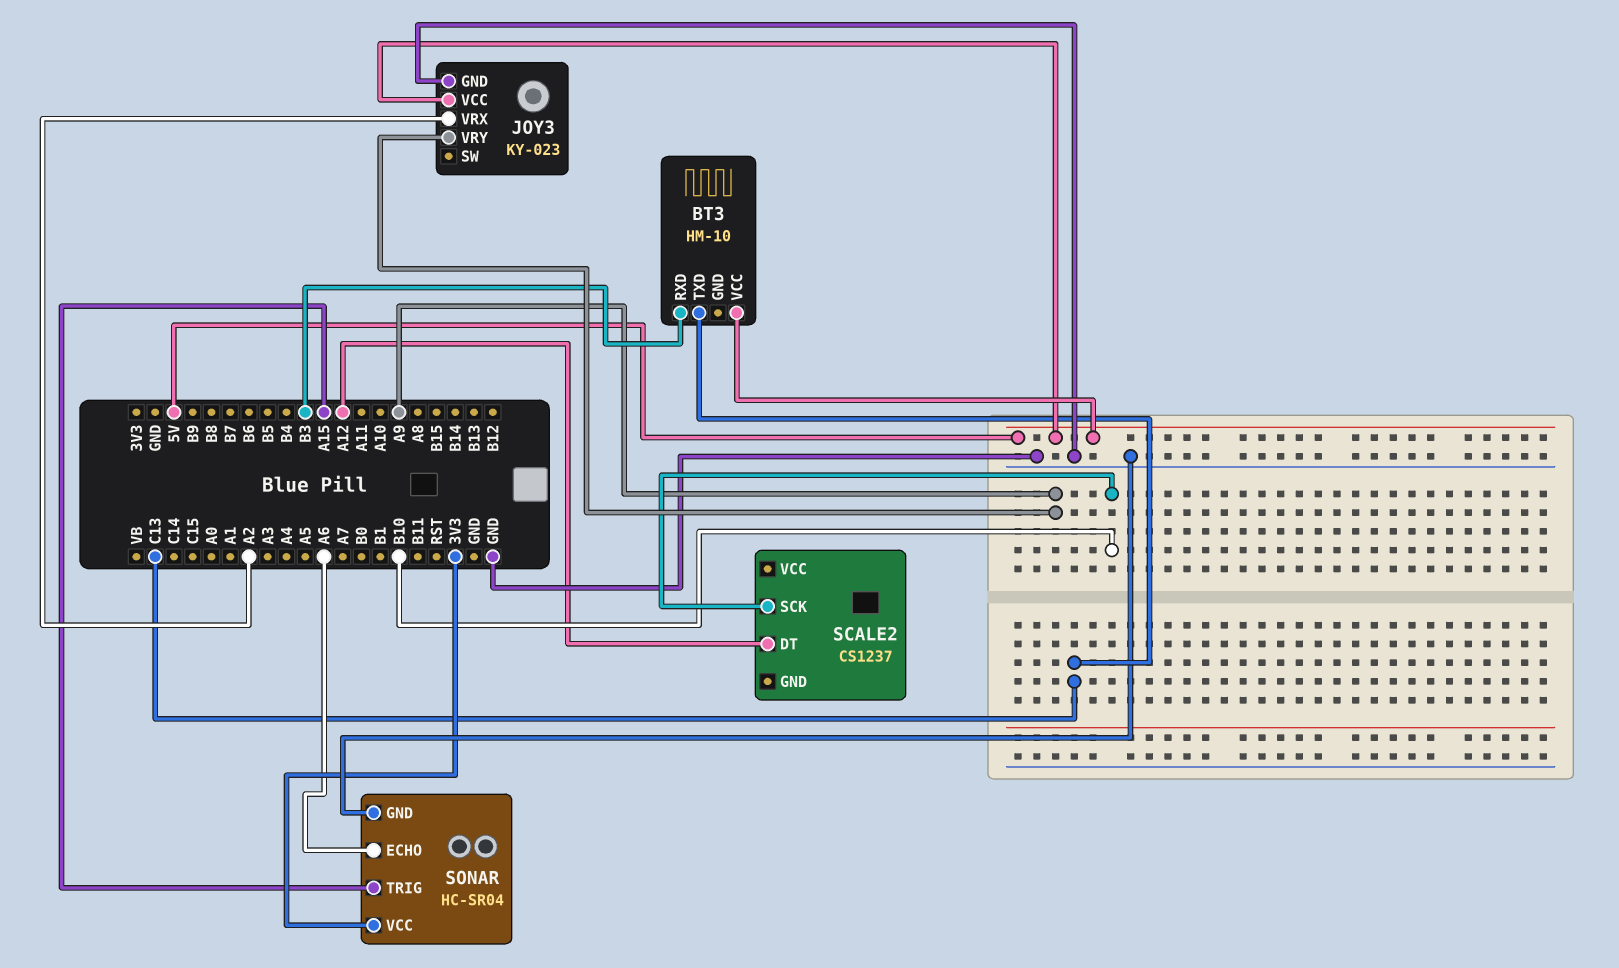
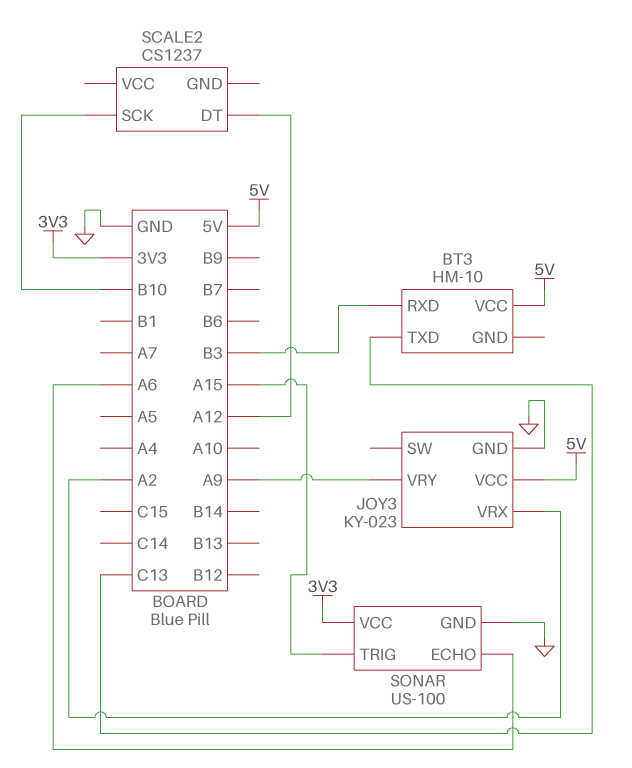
SONAR: HC-SR04 -> US-100

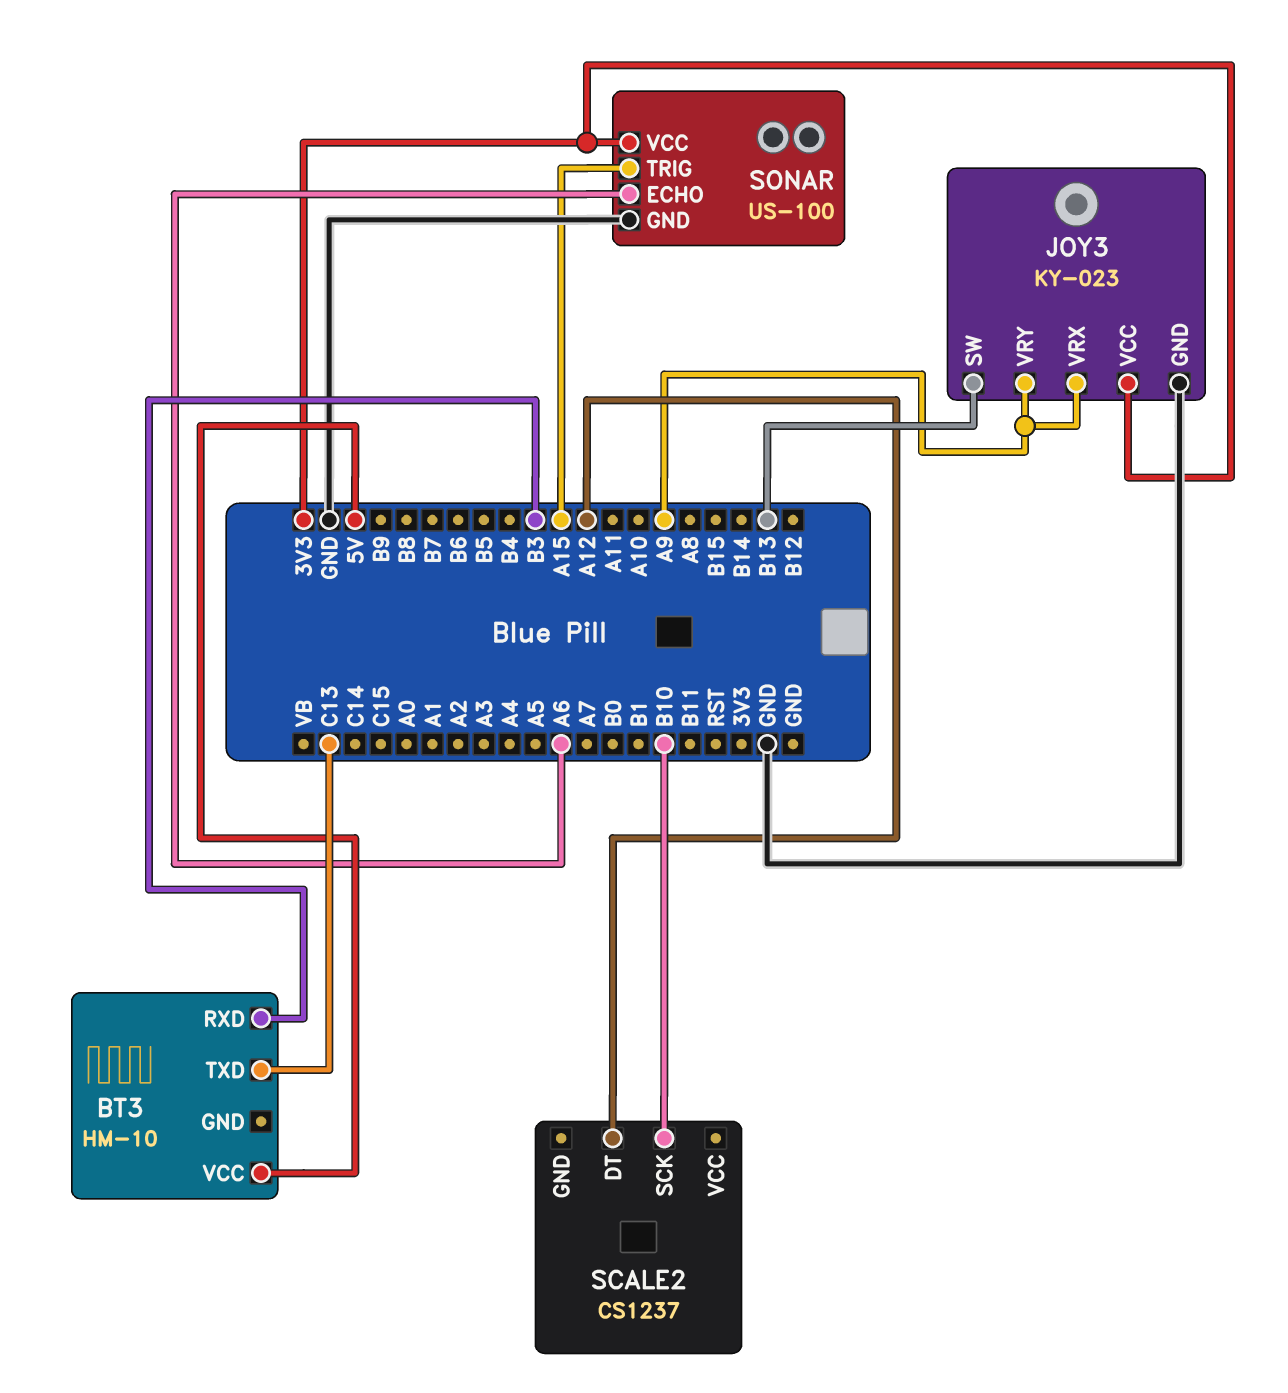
JOY3 pin SW: none -> B13
JOY3 pin VCC: 5V -> 3V3
JOY3 pin VRX: A2 -> A9

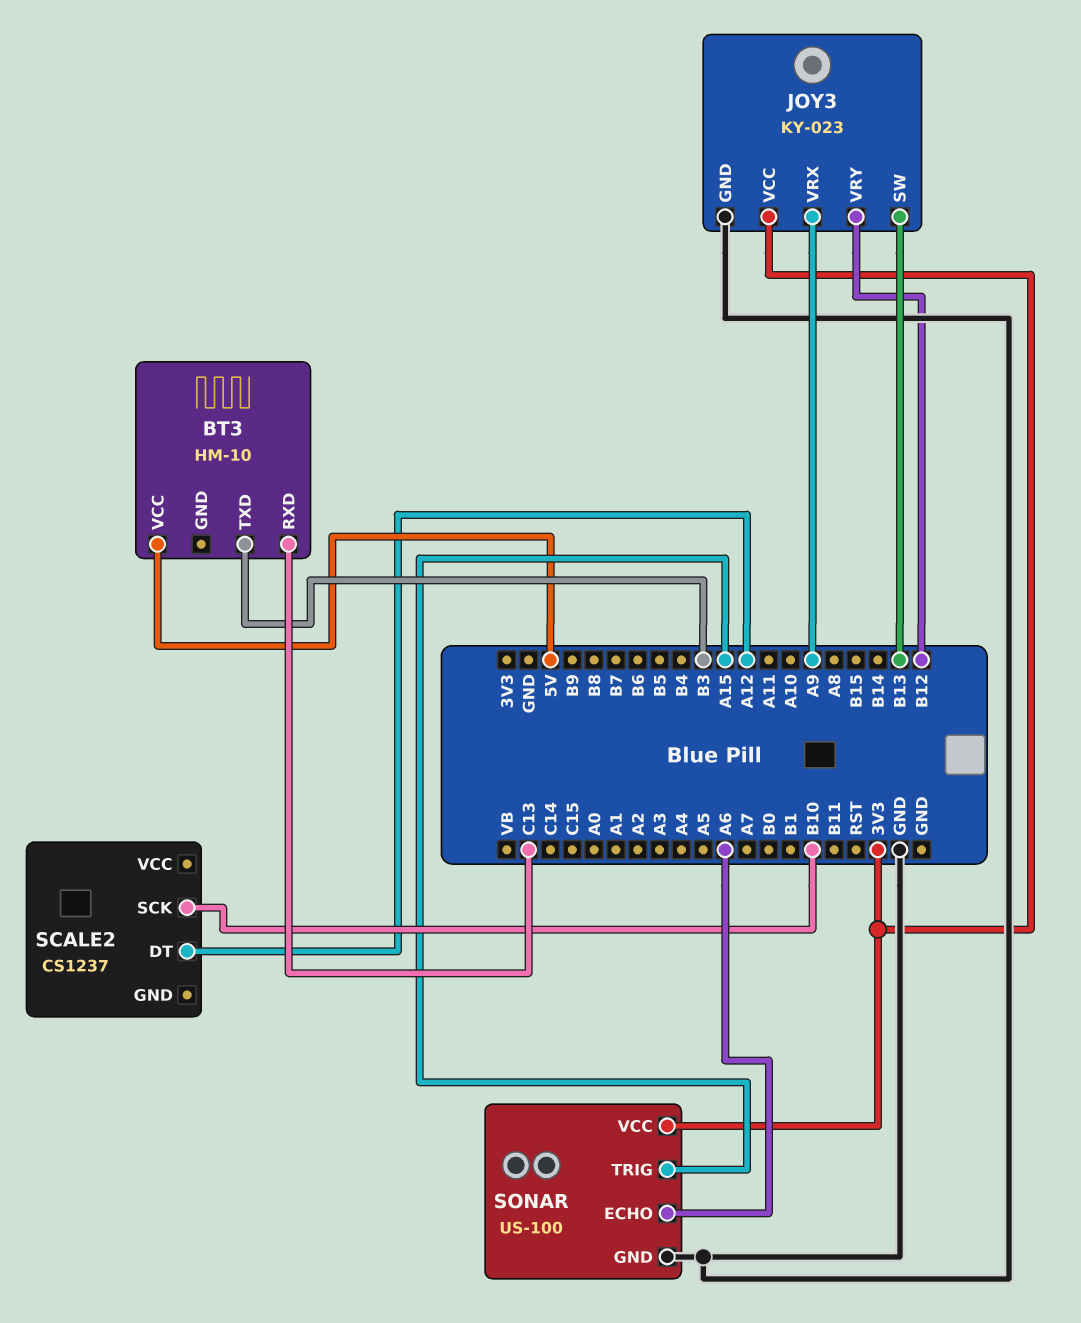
BT3 pin RXD: B3 -> C13
BT3 pin TXD: C13 -> B3
JOY3 pin VRY: A9 -> B12

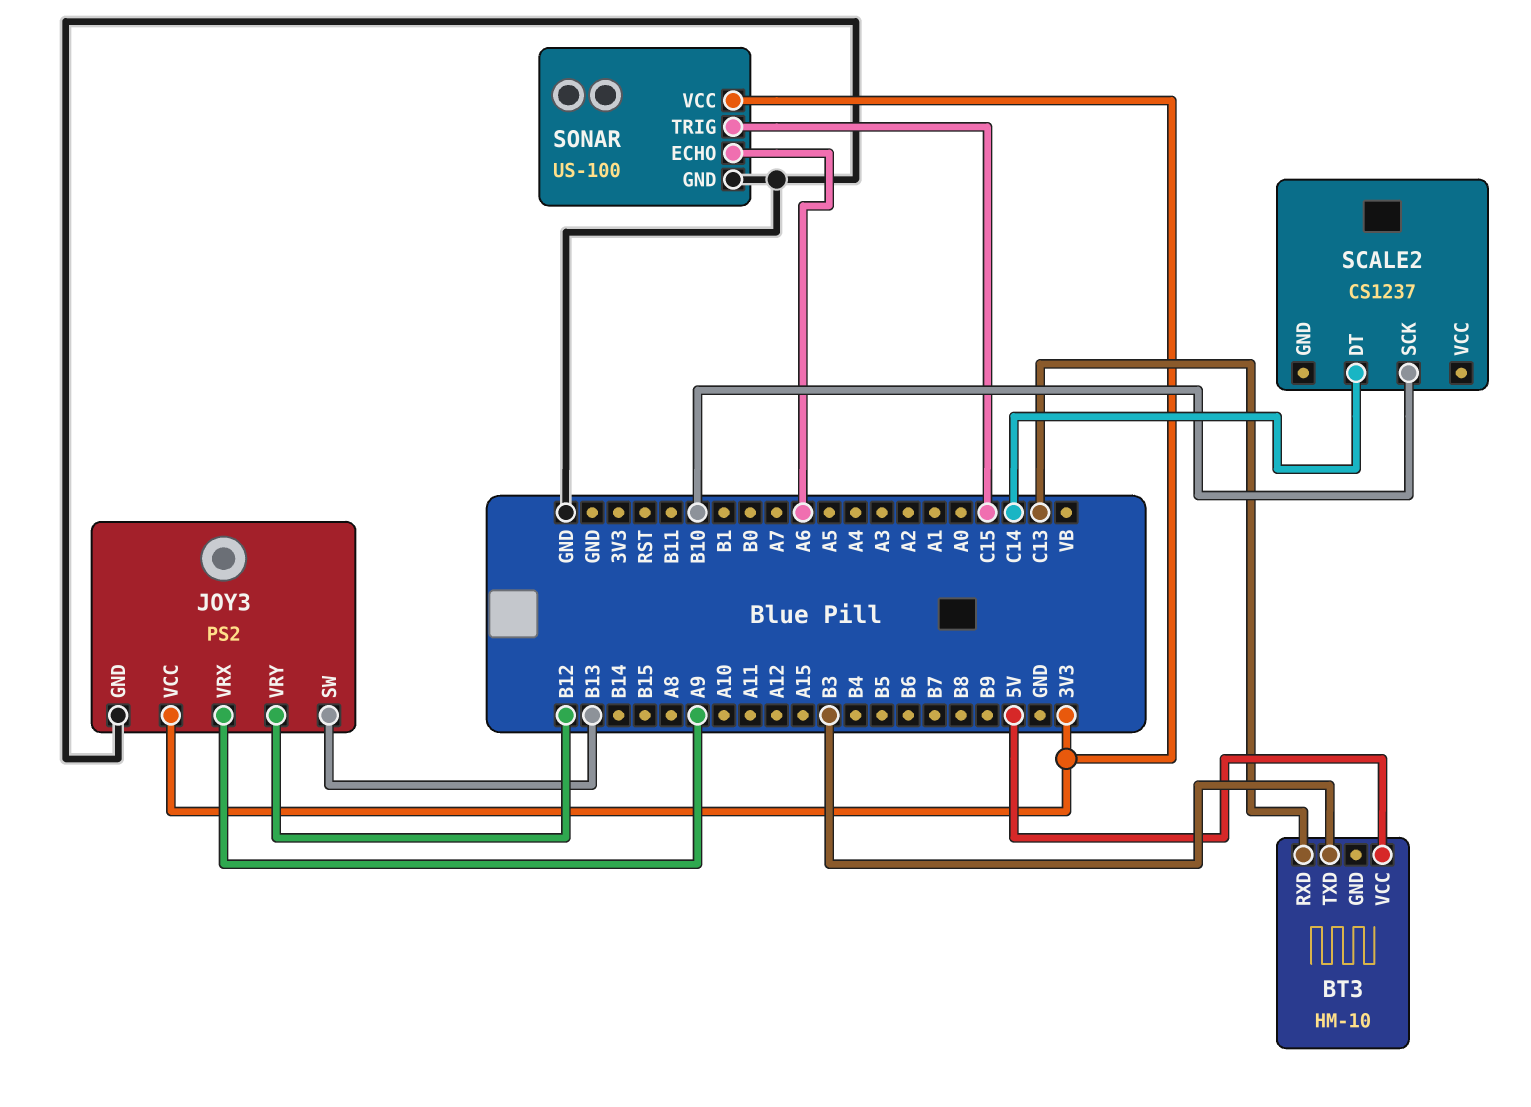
JOY3: KY-023 -> PS2
SCALE2 pin DT: A12 -> C14
SONAR pin TRIG: A15 -> C15

